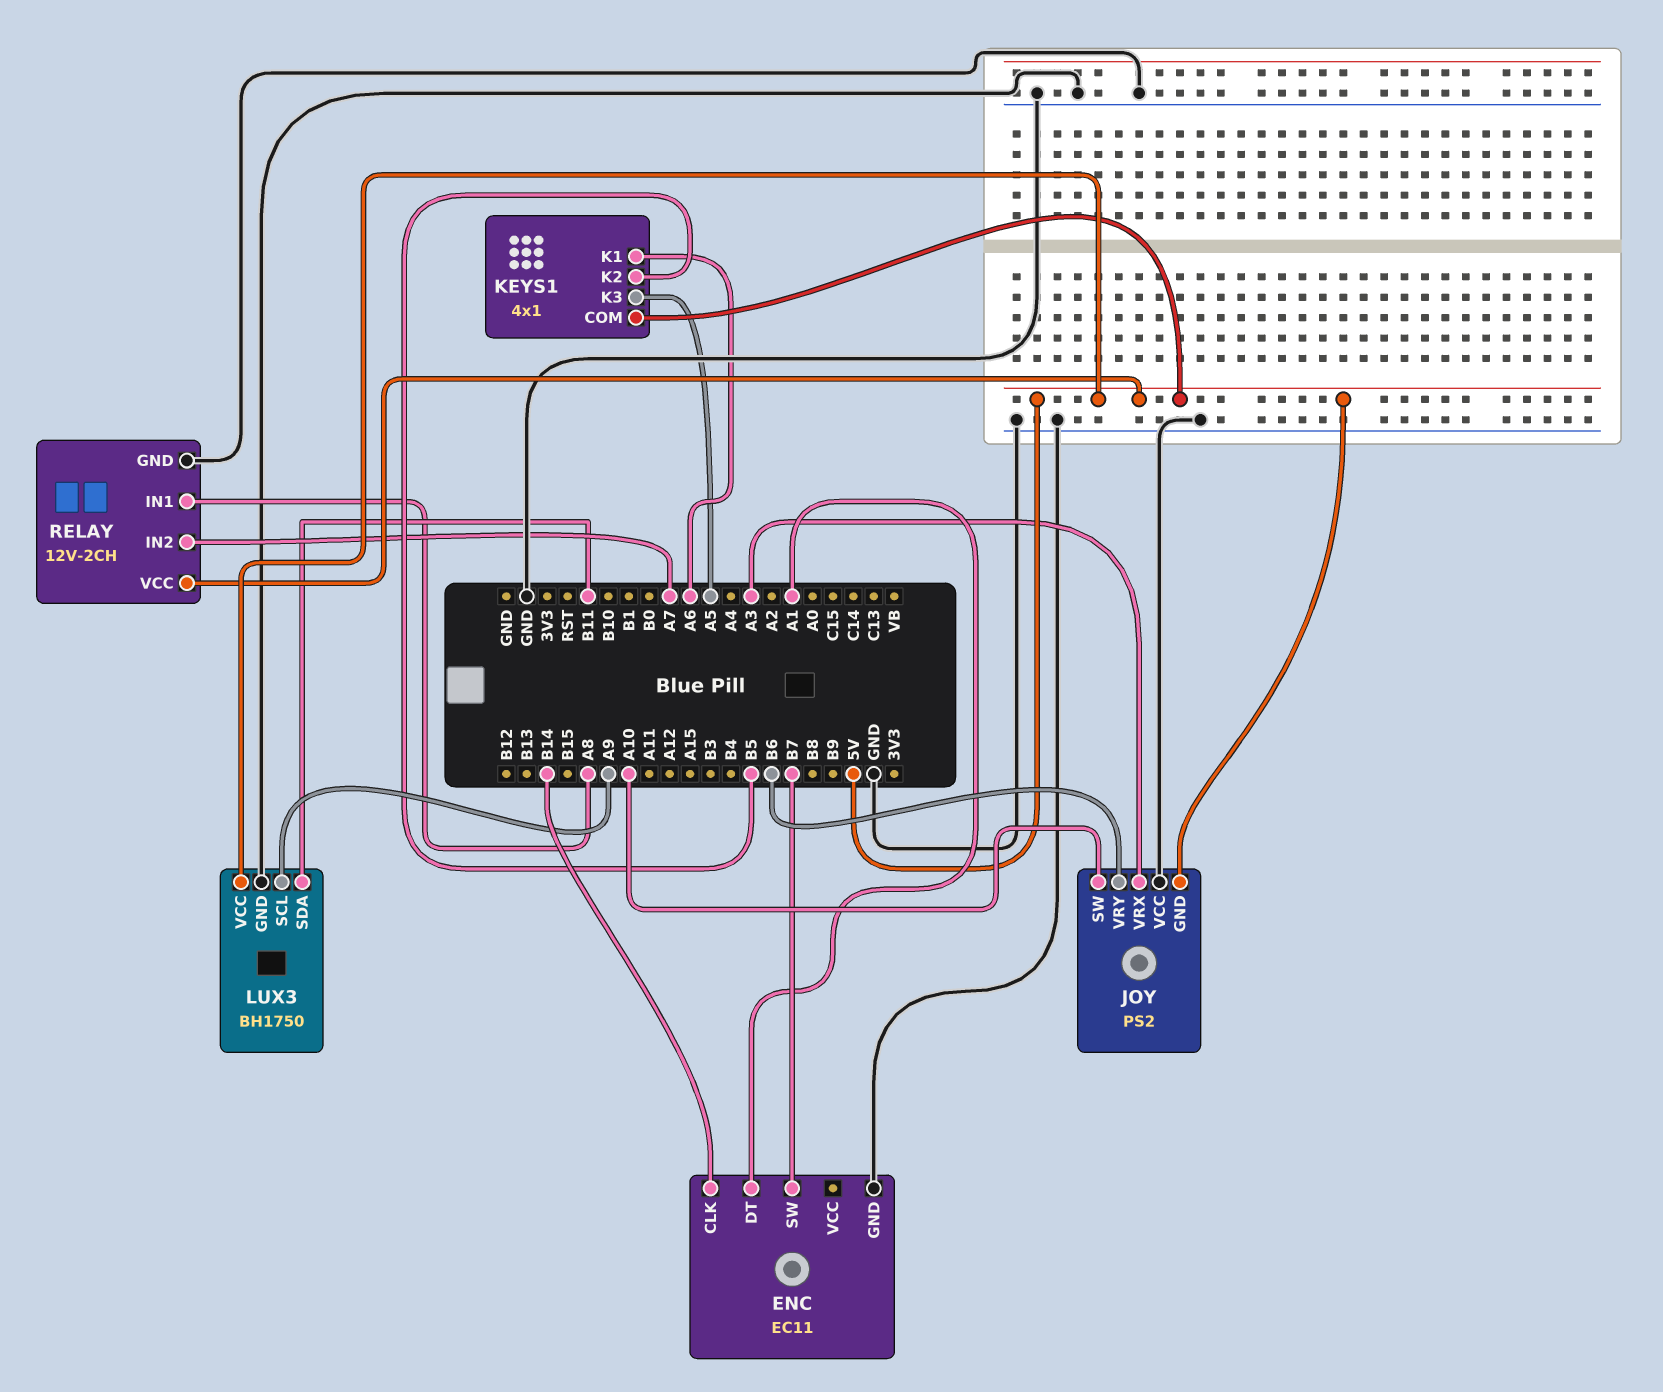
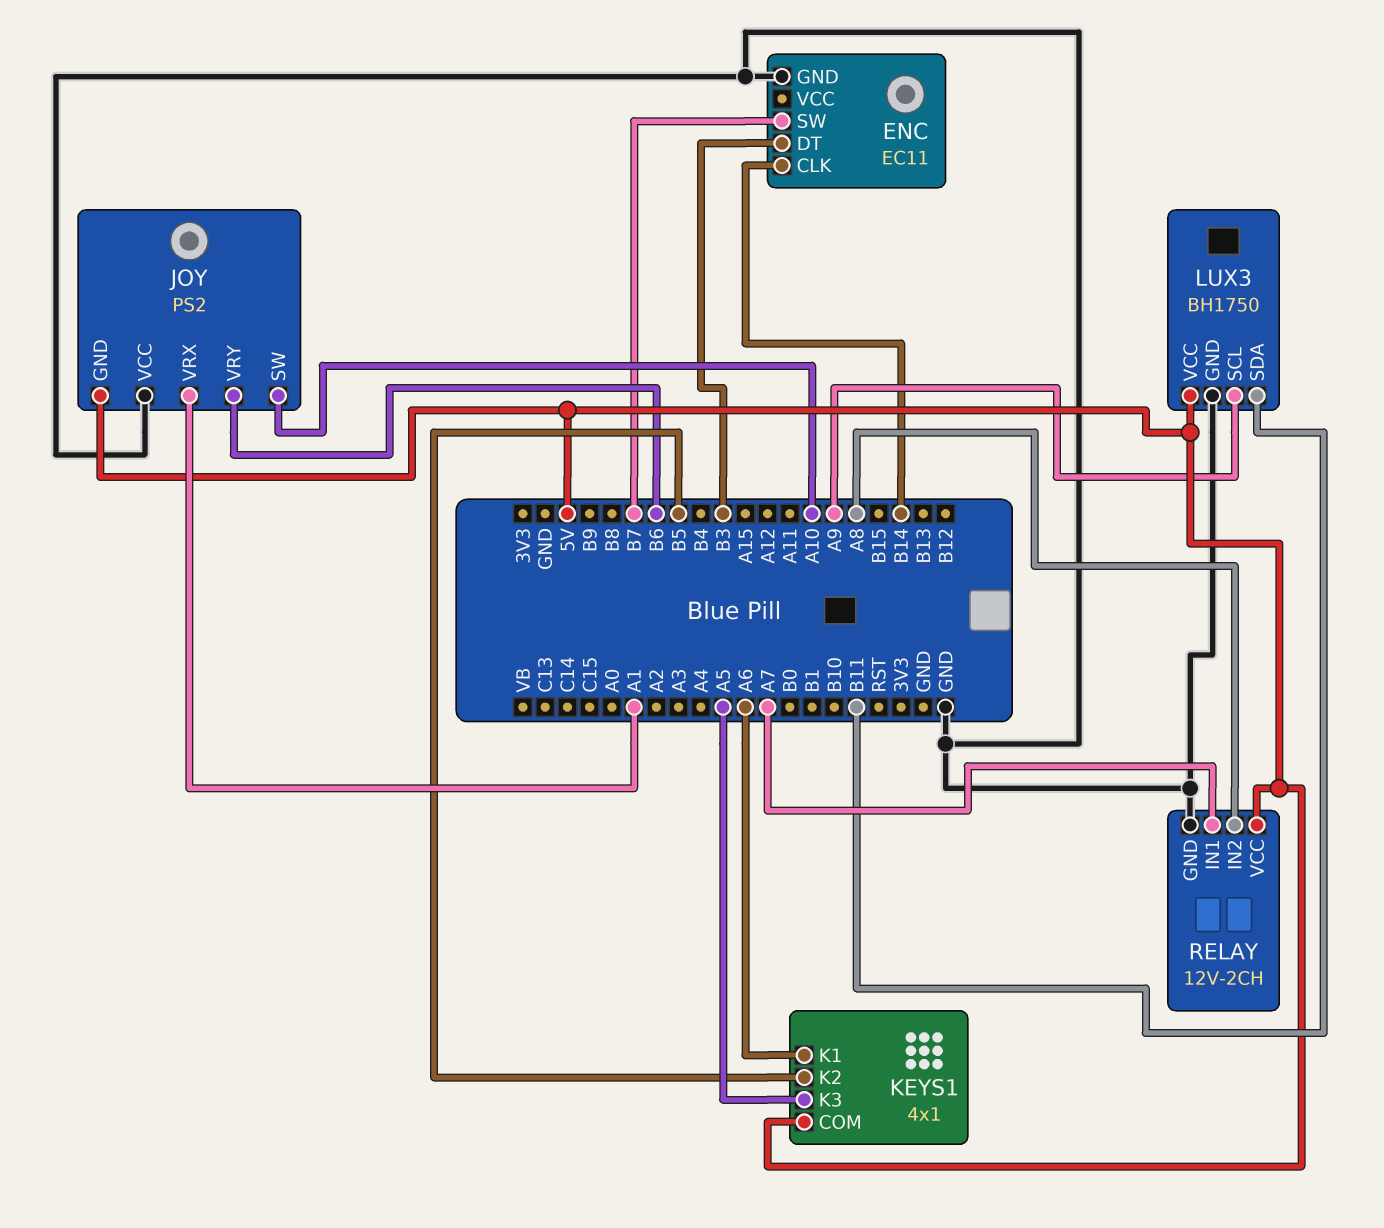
ENC pin DT: A1 -> B3
JOY pin VRX: A3 -> A1
RELAY pin IN1: A8 -> A7
RELAY pin IN2: A7 -> A8

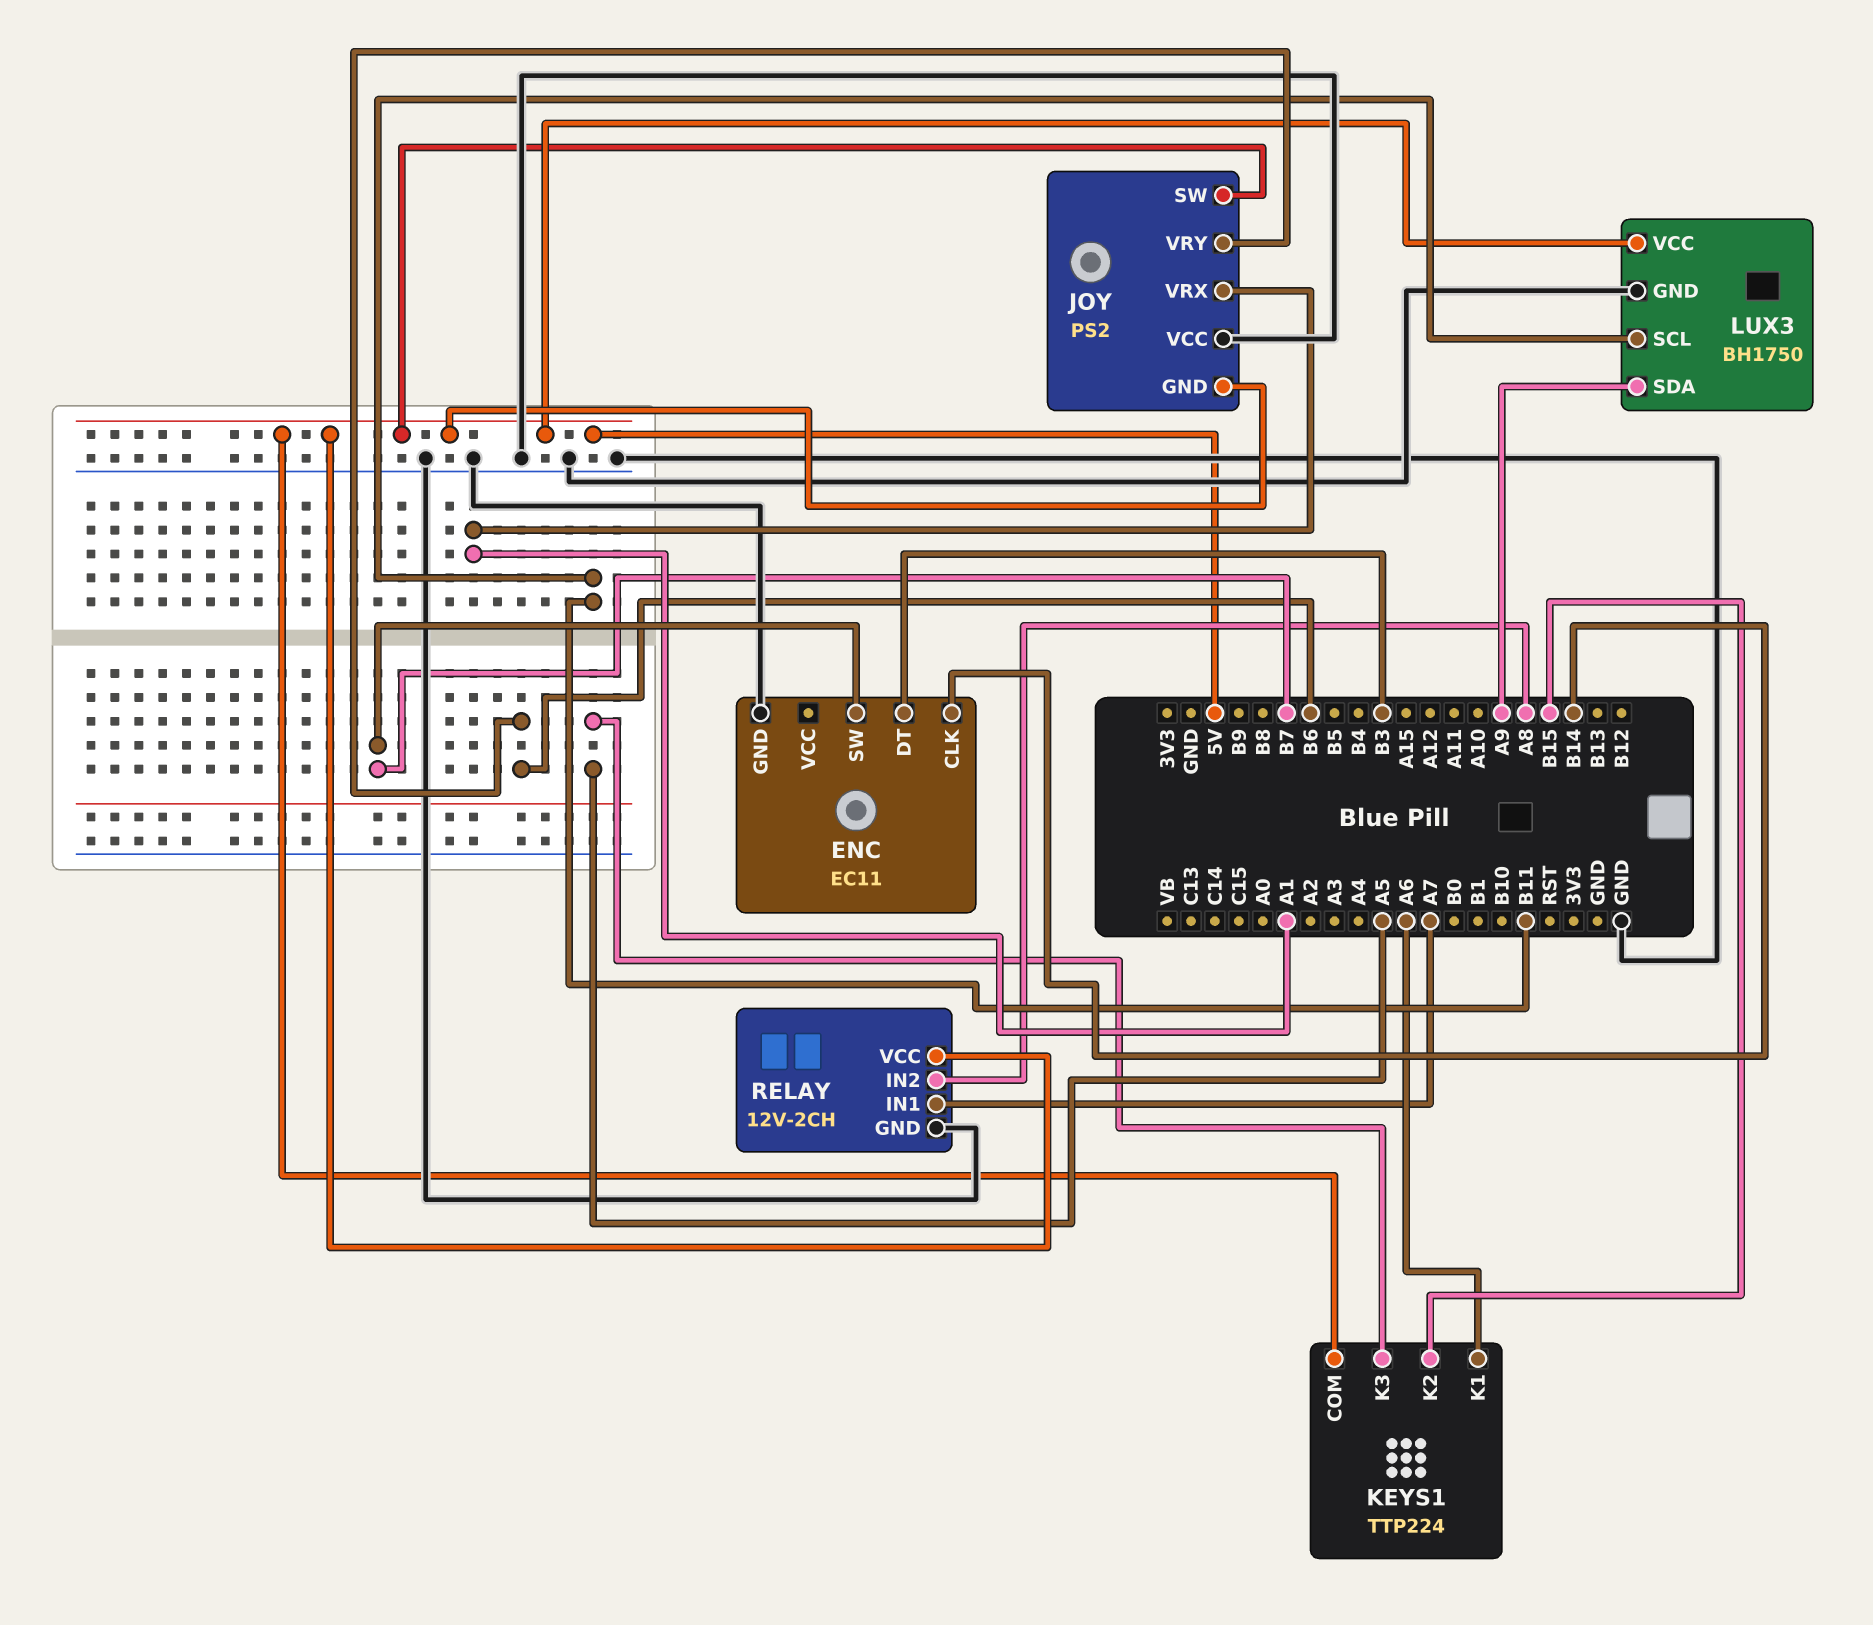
JOY pin SW: A10 -> 5V
KEYS1: 4x1 -> TTP224
KEYS1 pin K2: B5 -> B15
LUX3 pin SCL: A9 -> B11
LUX3 pin SDA: B11 -> A9

